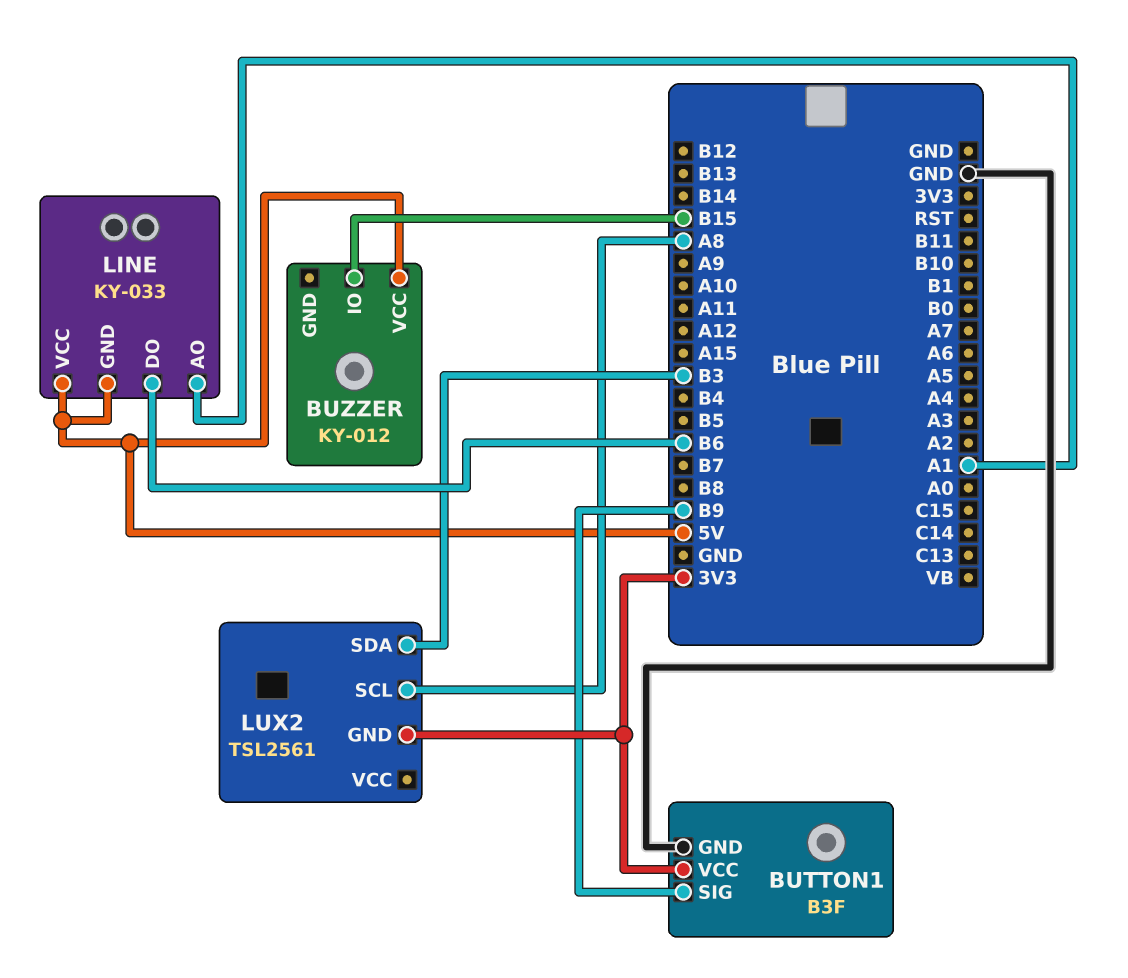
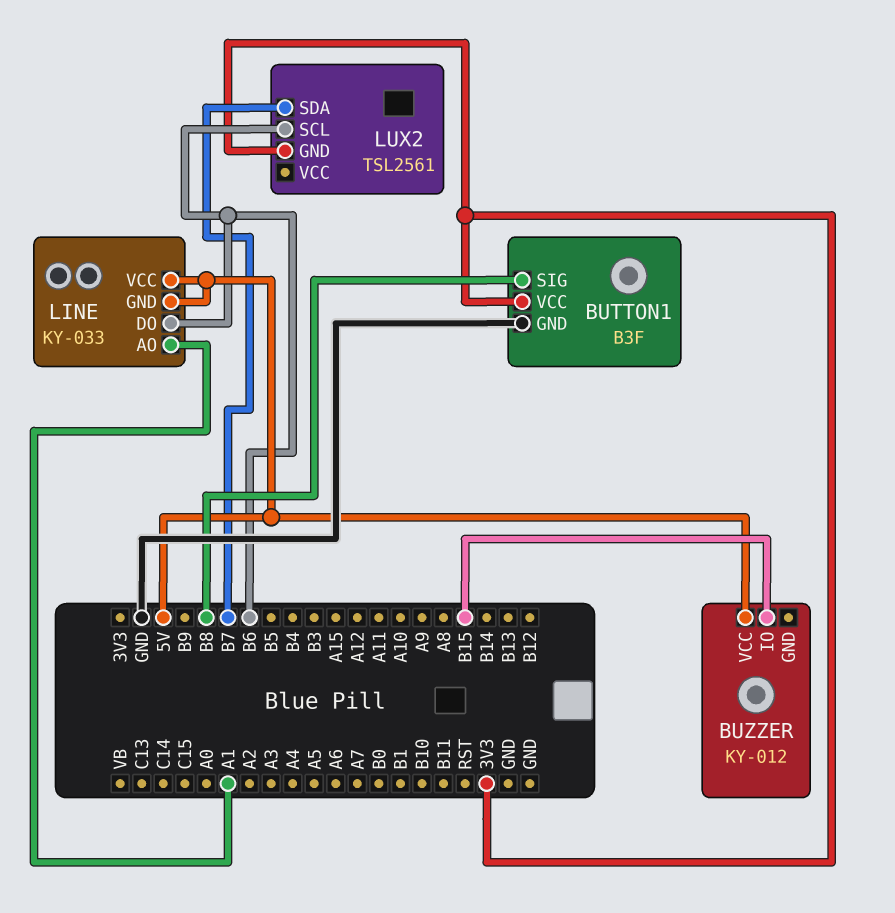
BUTTON1 pin SIG: B9 -> B8
LUX2 pin SCL: A8 -> B6
LUX2 pin SDA: B3 -> B7

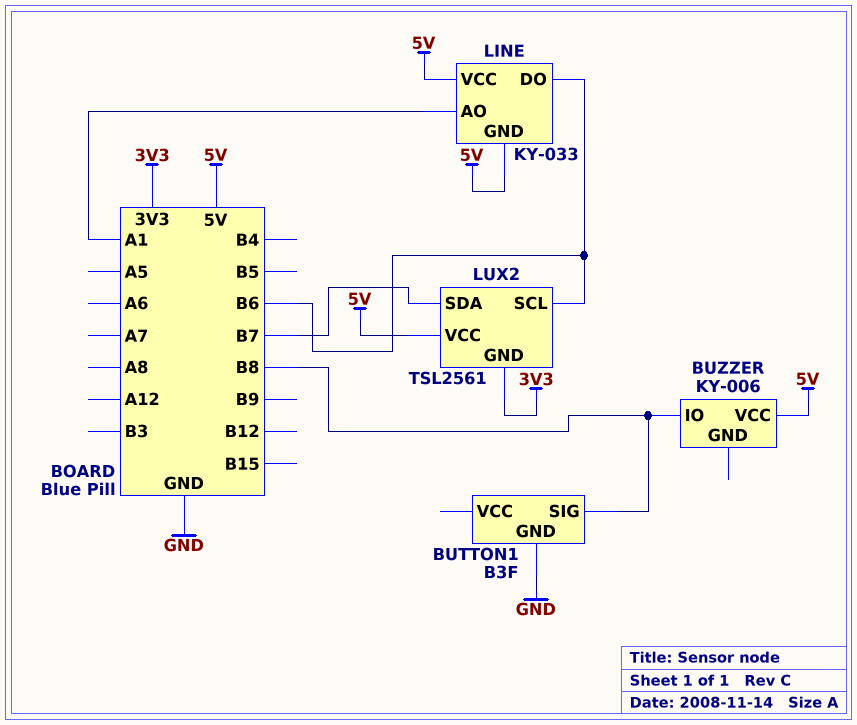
BUTTON1 pin VCC: 3V3 -> none
BUZZER: KY-012 -> KY-006
BUZZER pin IO: B15 -> B8
LUX2 pin VCC: none -> 5V

